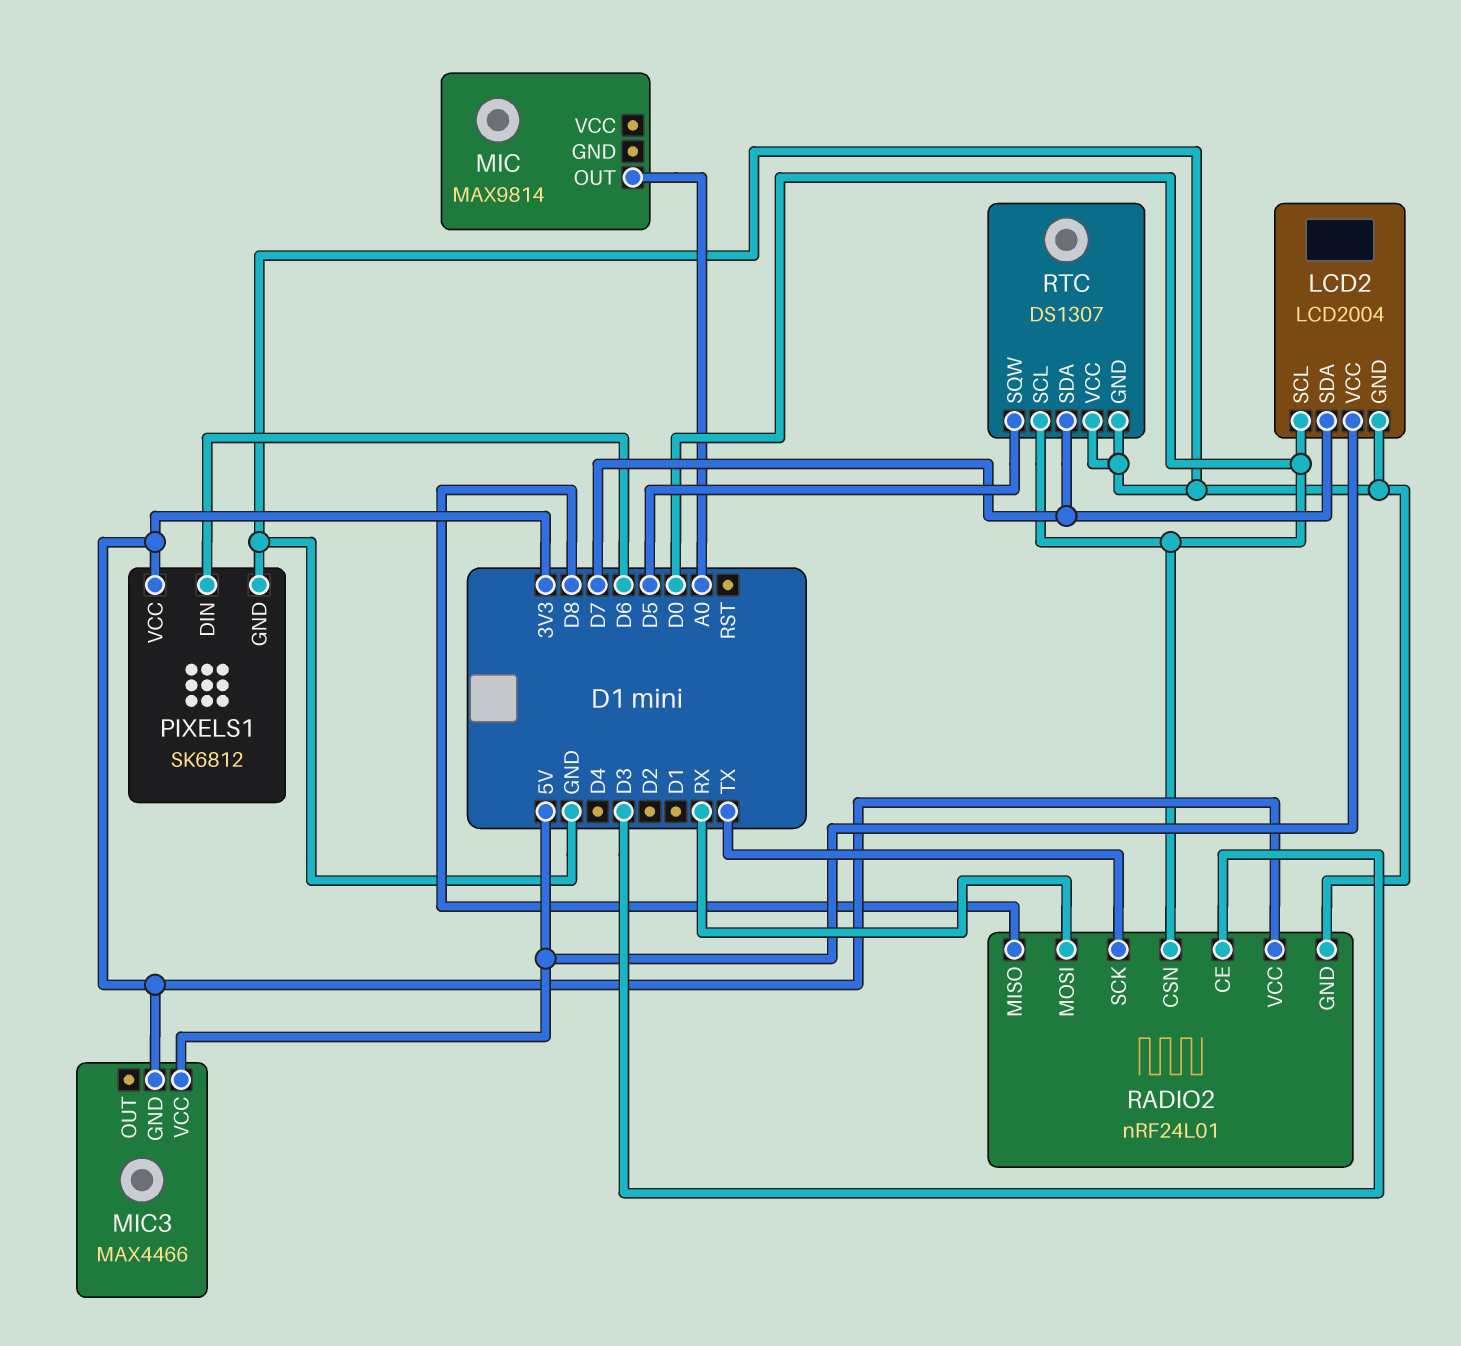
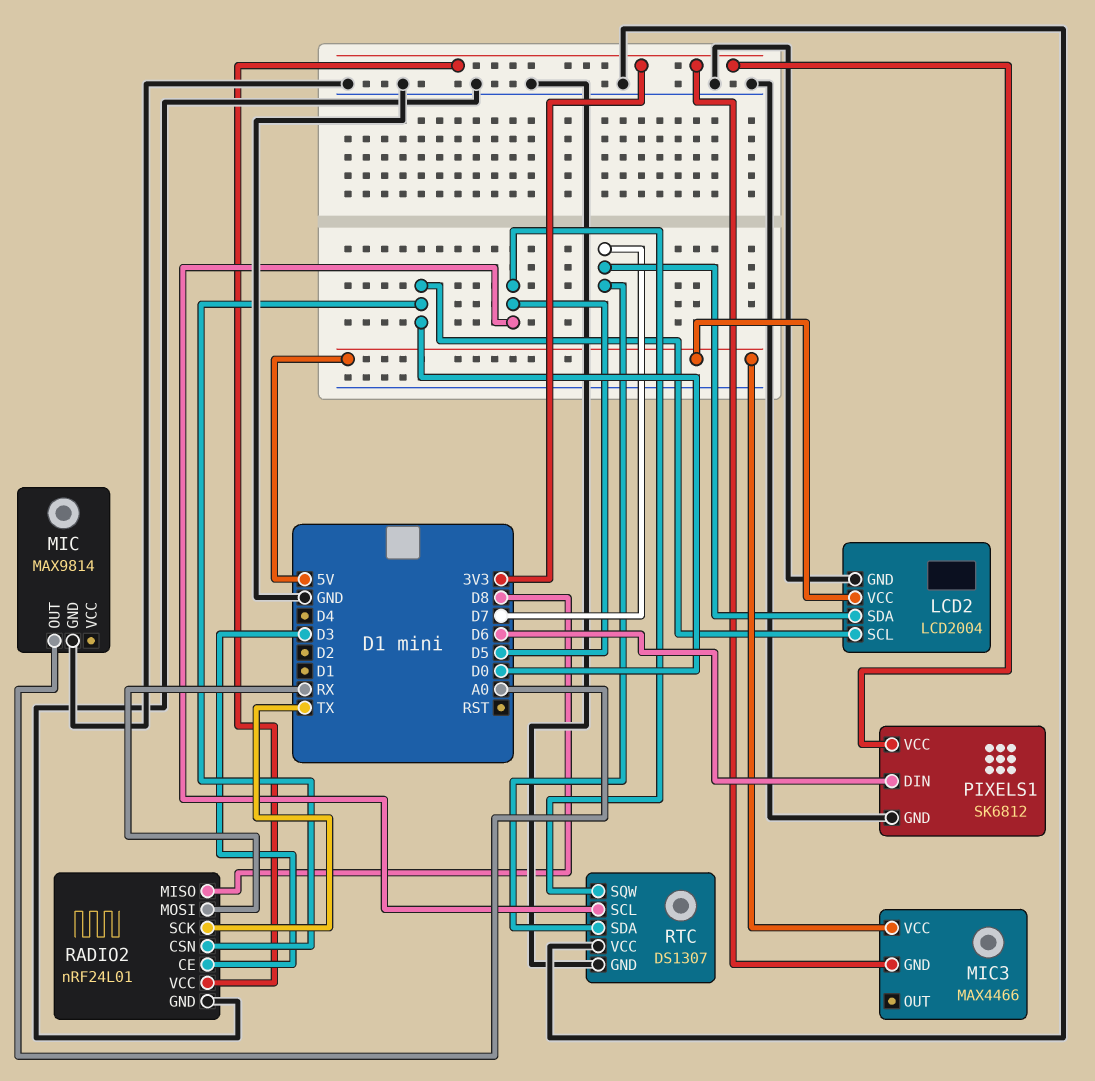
MIC pin GND: none -> GND
RTC pin SCL: D0 -> D5

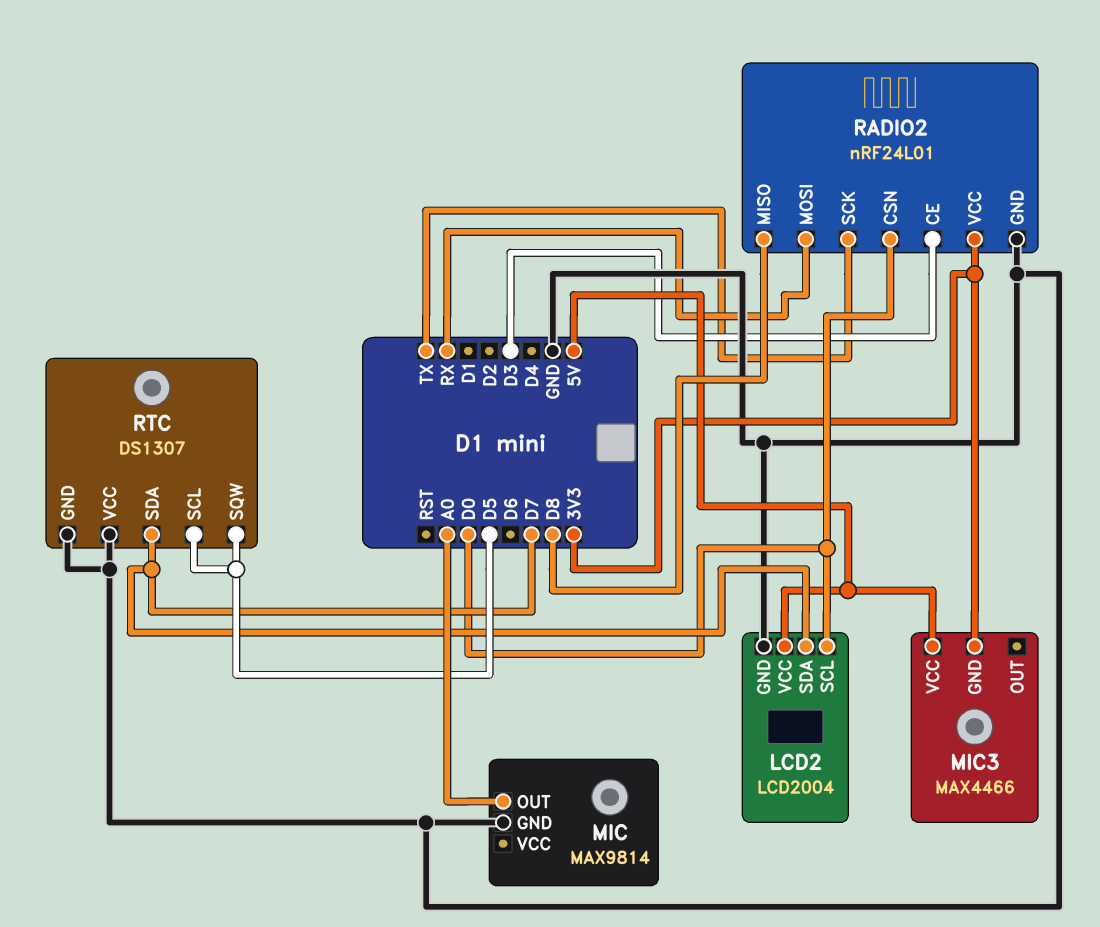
PIXELS1: SK6812 -> none
PIXELS1 pin DIN: D6 -> none
PIXELS1 pin GND: GND -> none
PIXELS1 pin VCC: 3V3 -> none

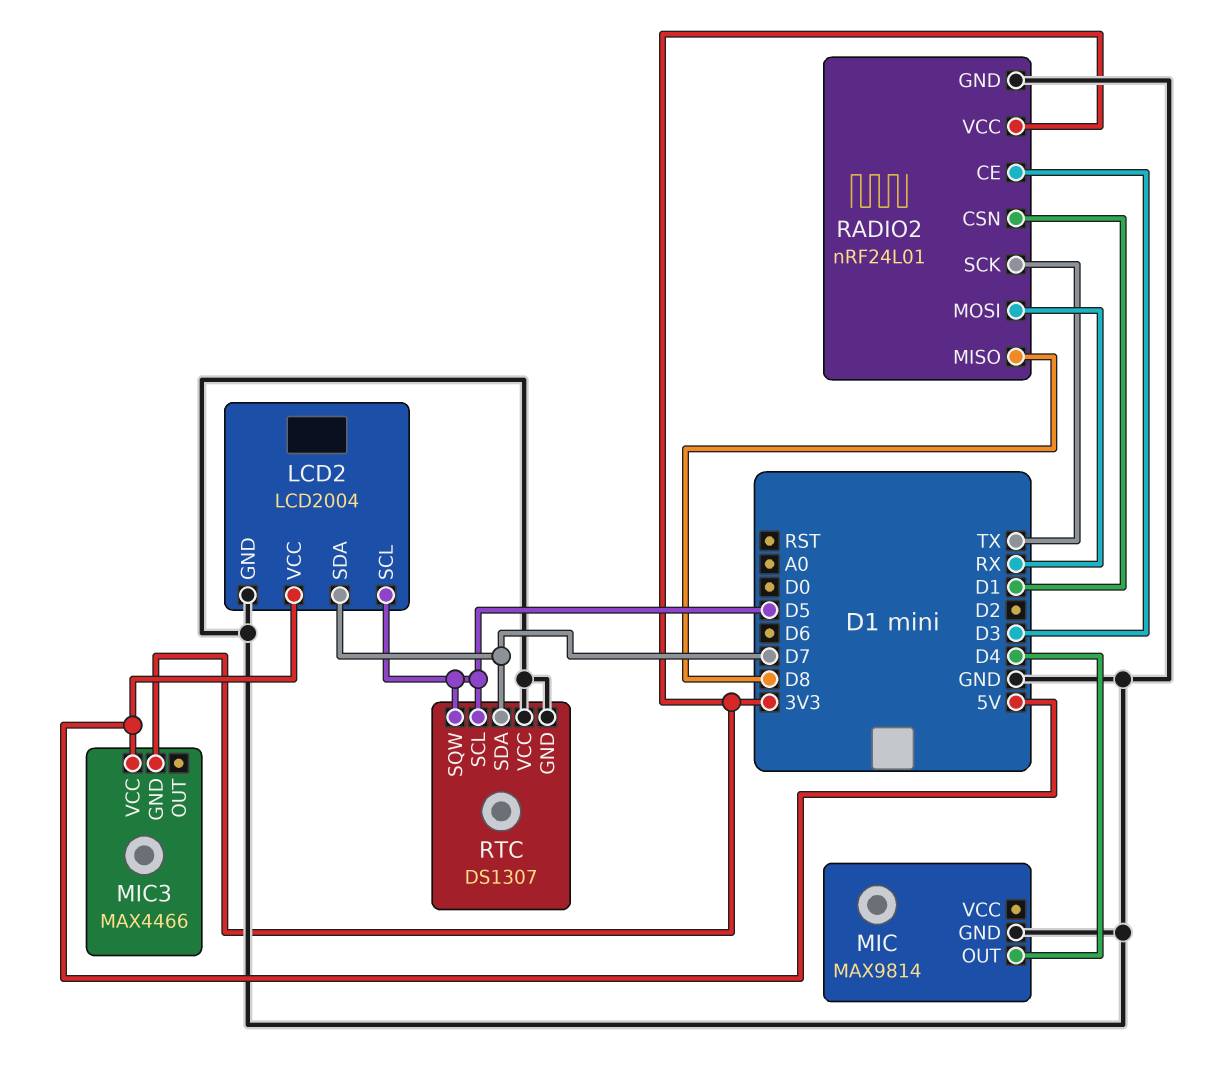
LCD2 pin SCL: D0 -> D5
MIC pin OUT: A0 -> D4
RADIO2 pin CSN: D0 -> D1

